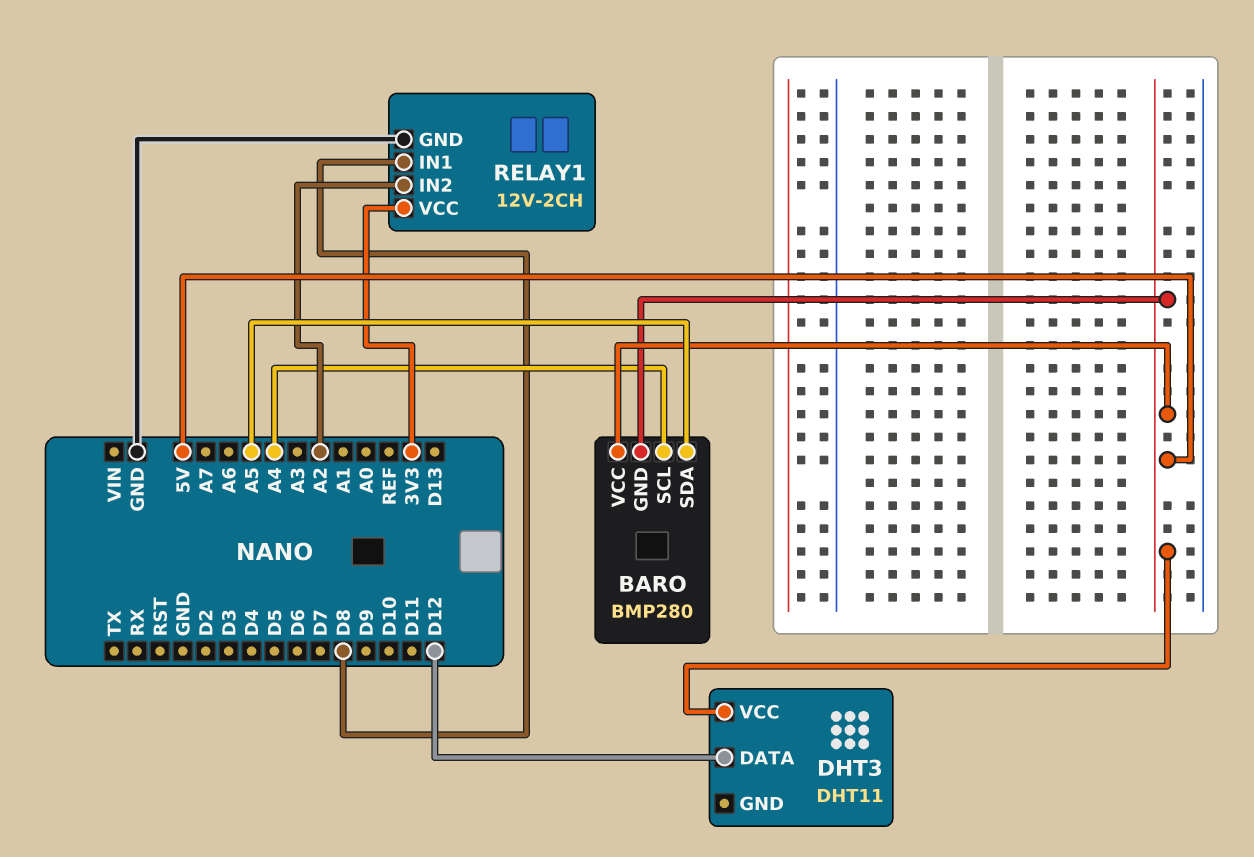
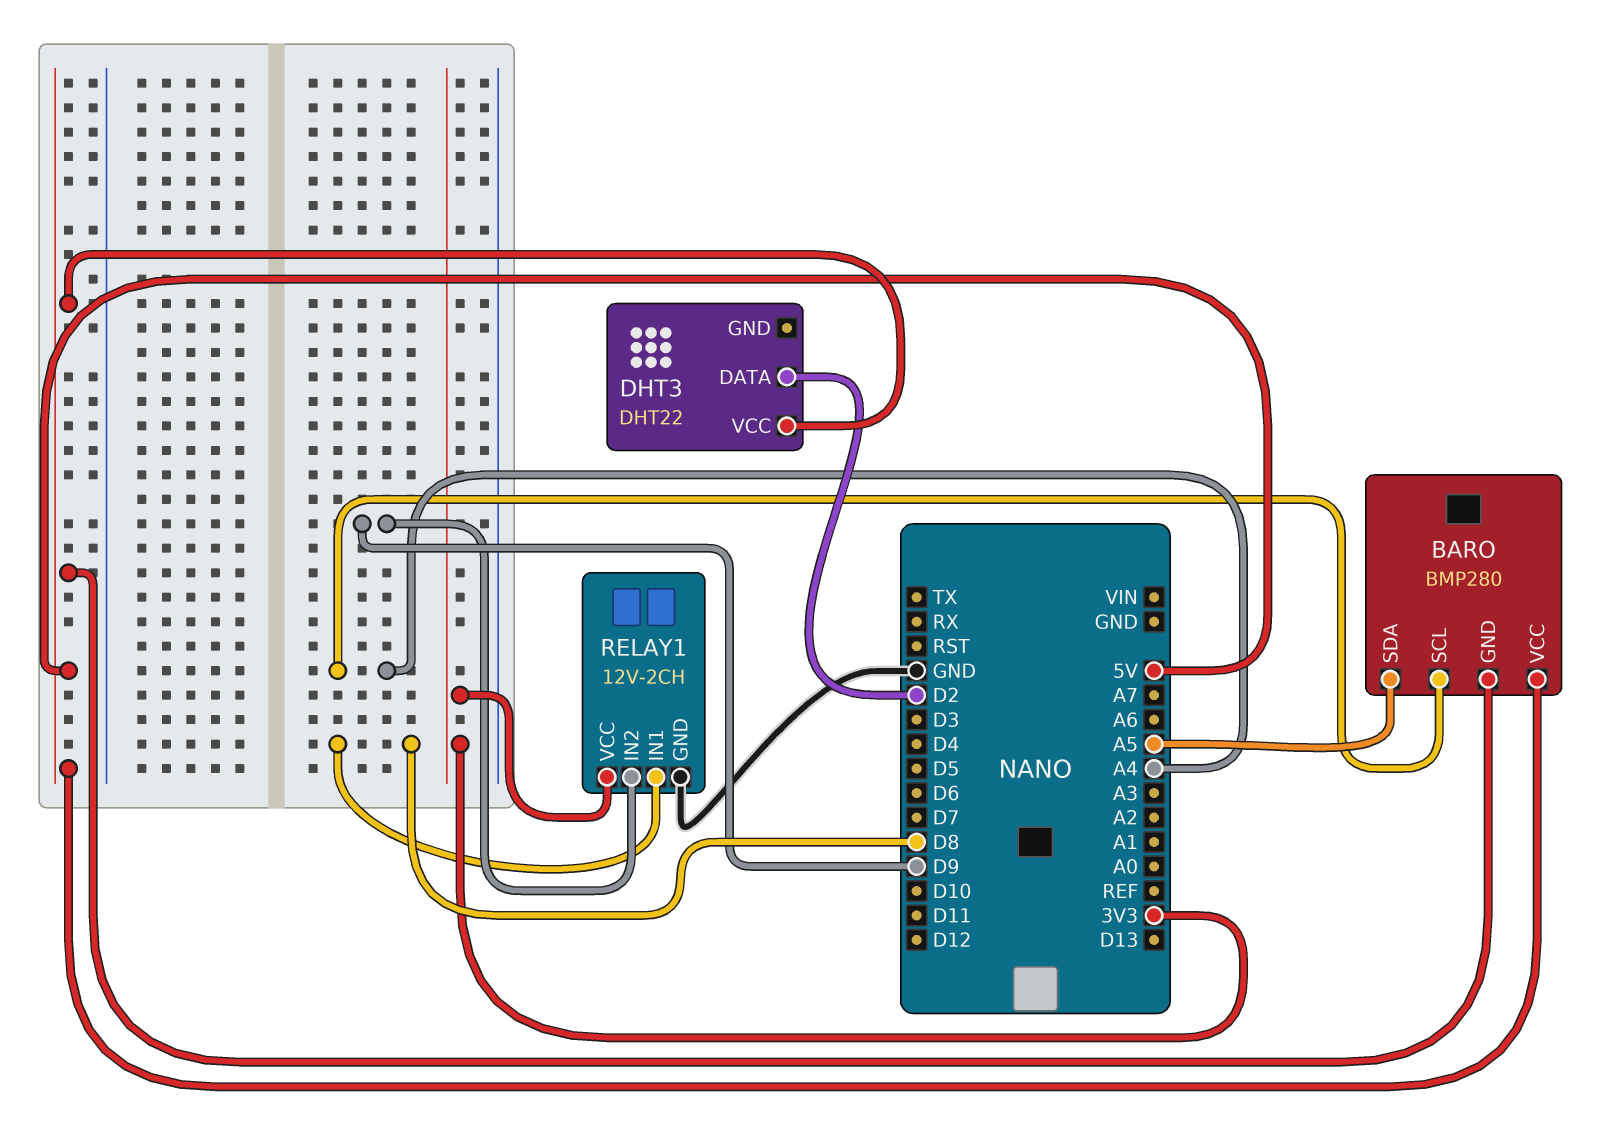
DHT3: DHT11 -> DHT22
DHT3 pin DATA: D12 -> D2
RELAY1 pin IN2: A2 -> D9

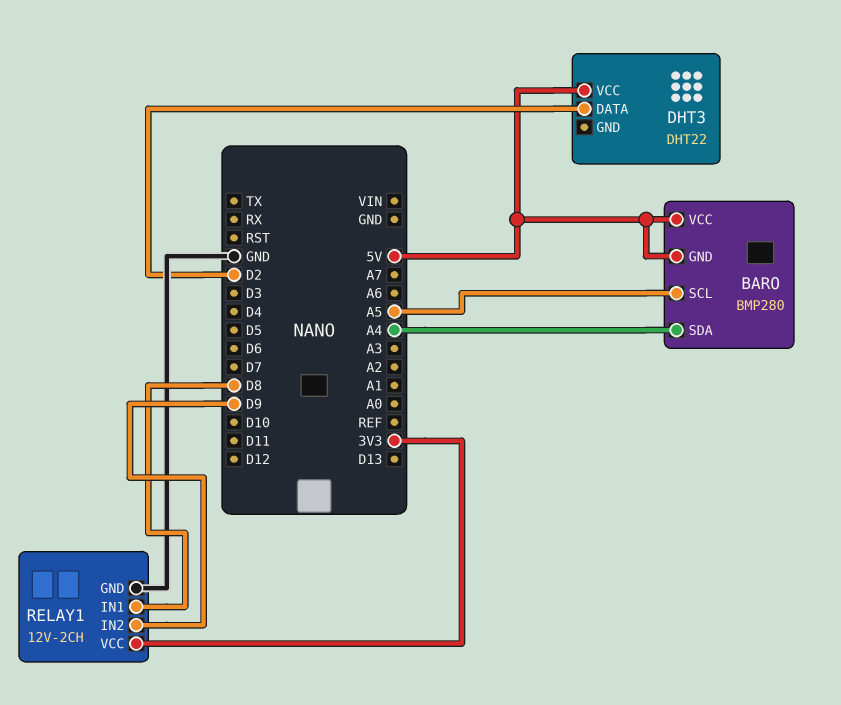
BARO pin SCL: A4 -> A5
BARO pin SDA: A5 -> A4

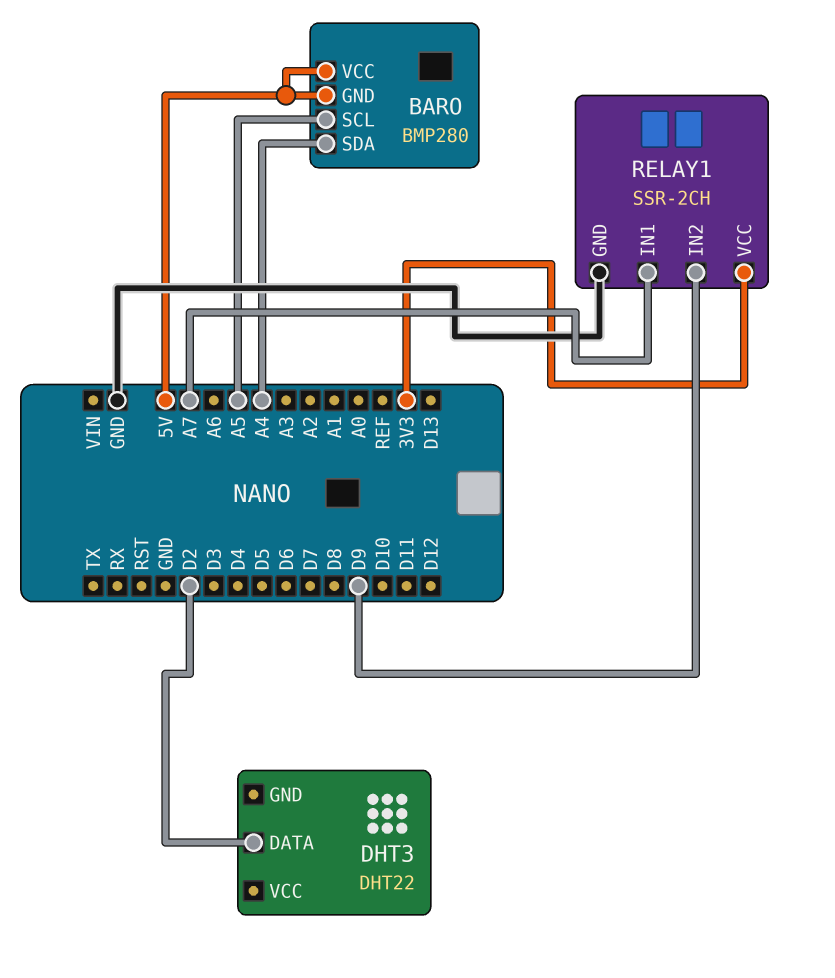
DHT3 pin VCC: 5V -> none
RELAY1: 12V-2CH -> SSR-2CH
RELAY1 pin IN1: D8 -> A7

